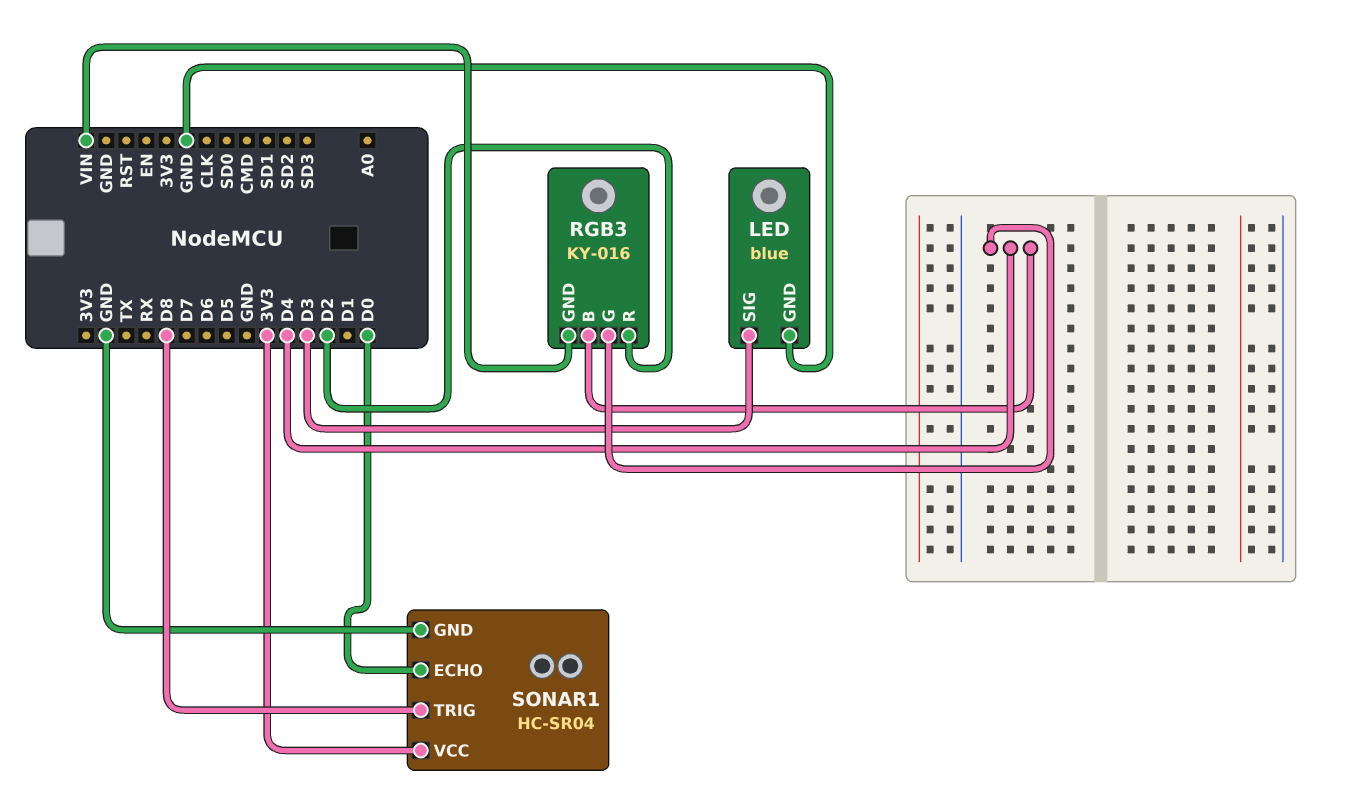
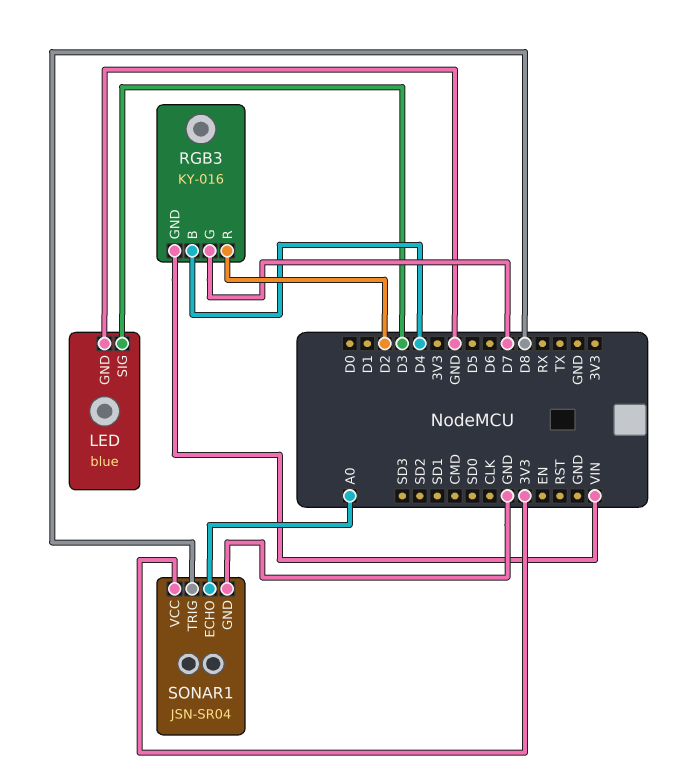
RGB3 pin G: D4 -> D7
SONAR1: HC-SR04 -> JSN-SR04
SONAR1 pin ECHO: D0 -> A0

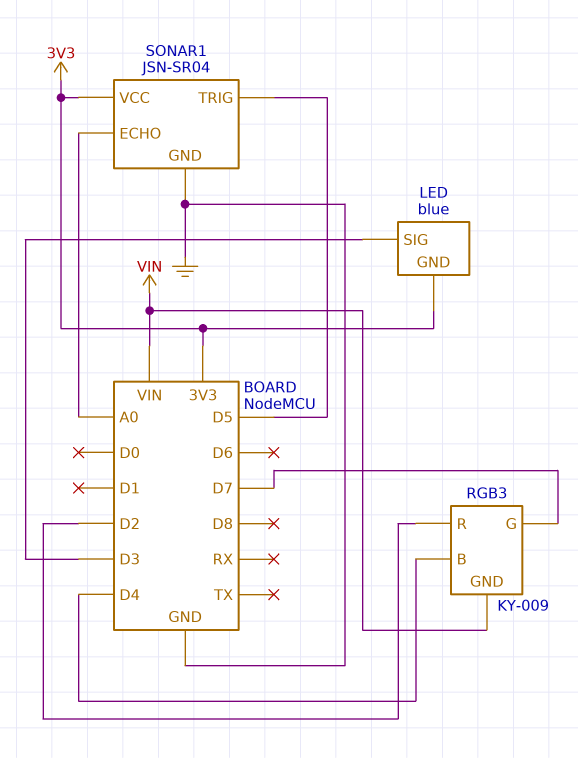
LED pin GND: GND -> 3V3
RGB3: KY-016 -> KY-009
SONAR1 pin TRIG: D8 -> D5

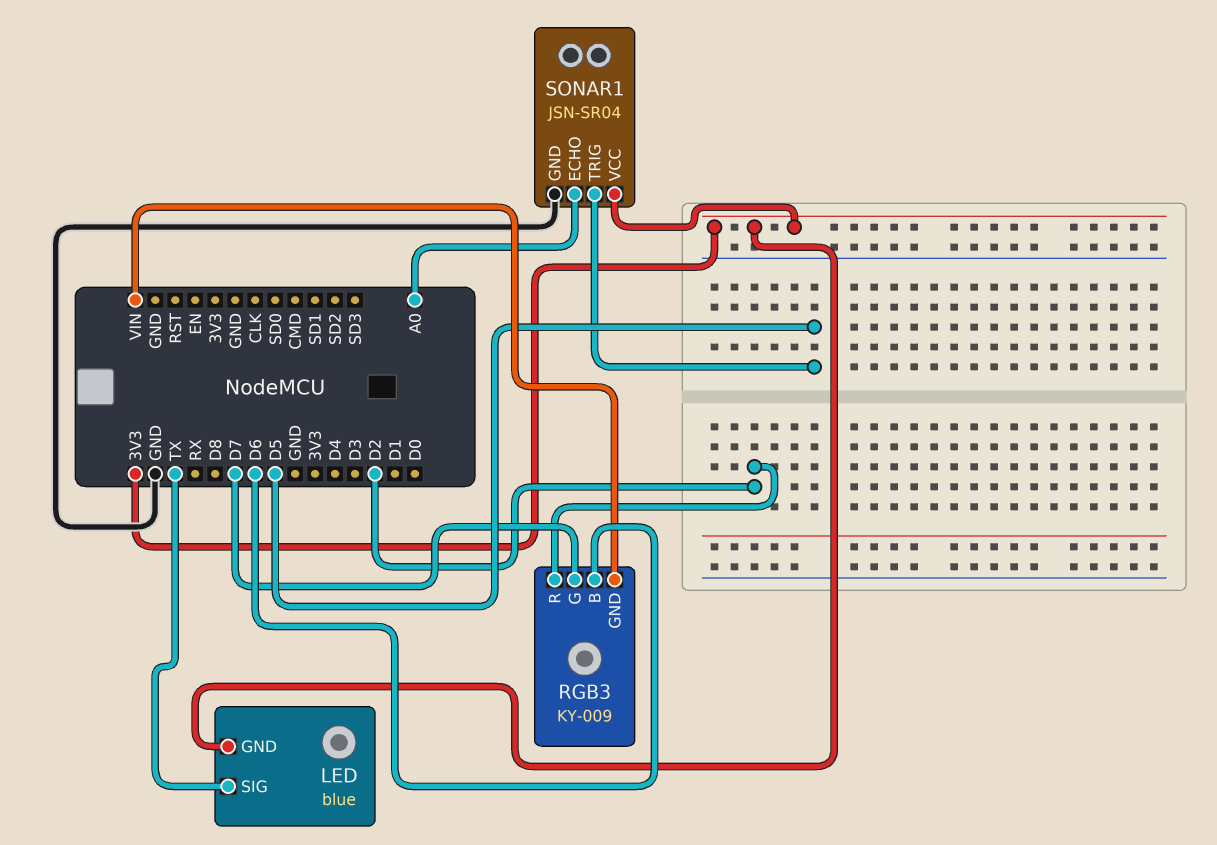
LED pin SIG: D3 -> TX
RGB3 pin B: D4 -> D6

